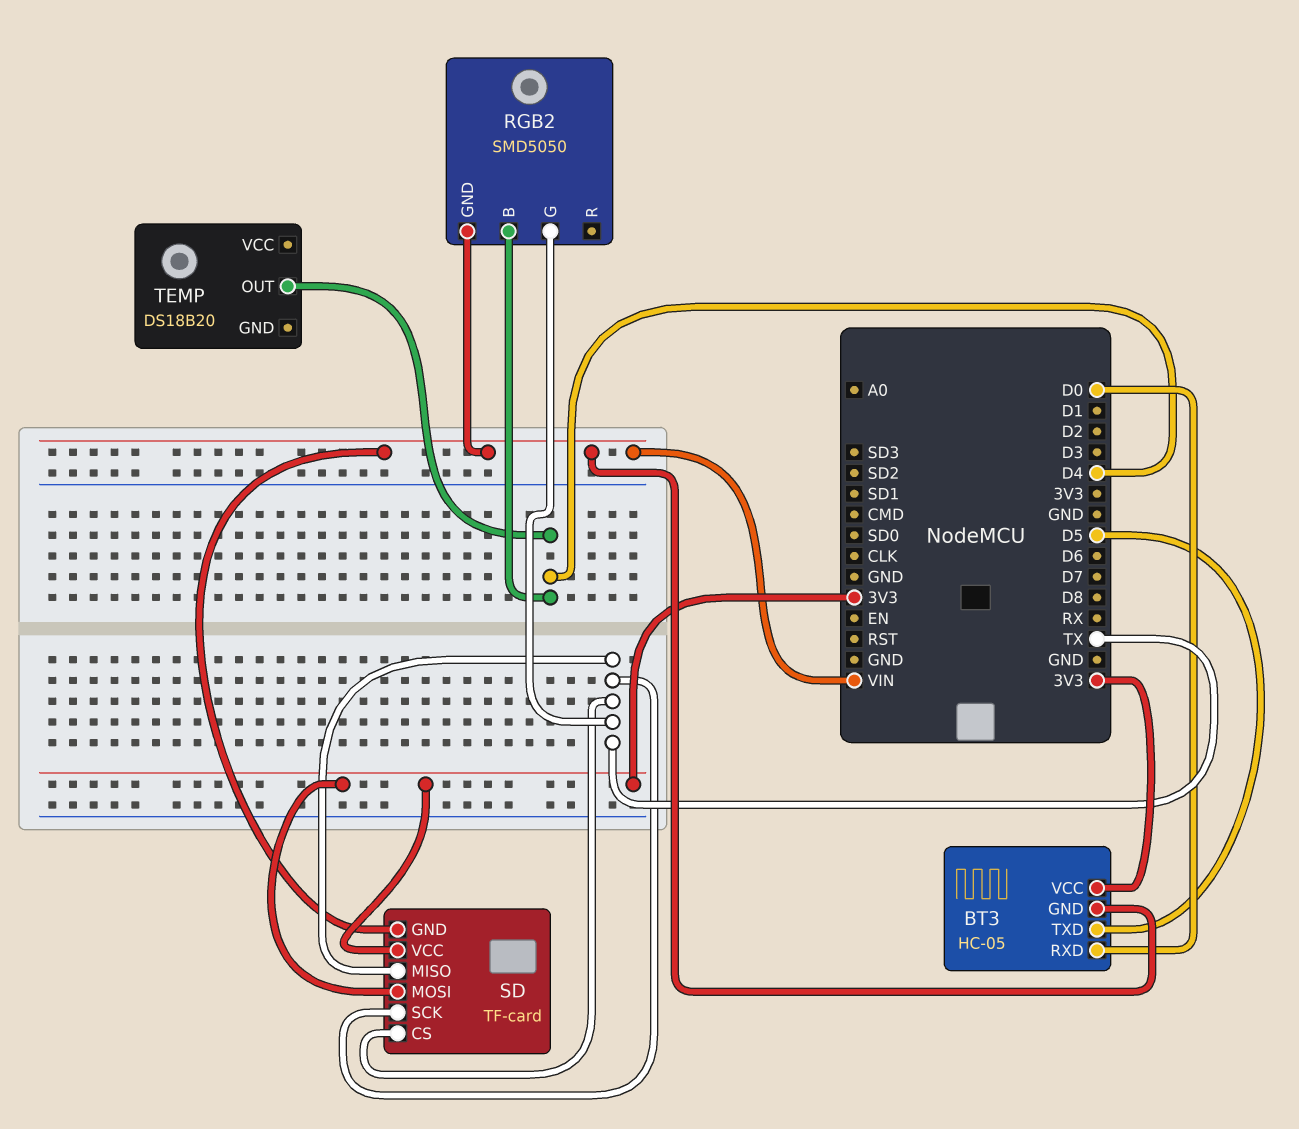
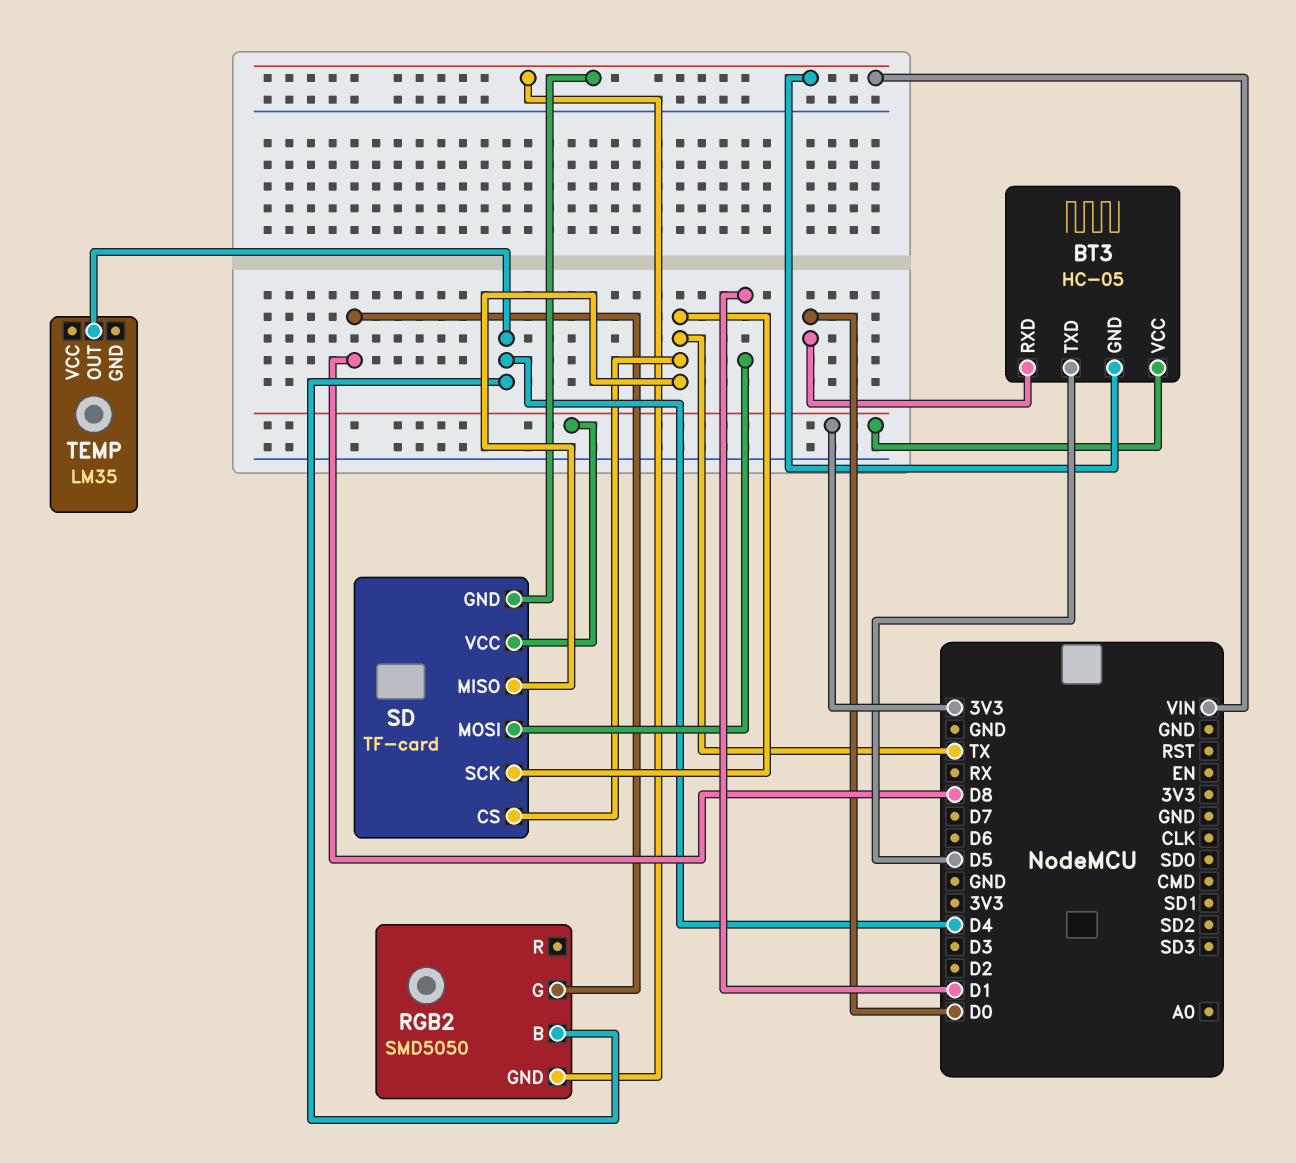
RGB2 pin G: TX -> D8
SD pin MOSI: 3V3 -> D1
TEMP: DS18B20 -> LM35

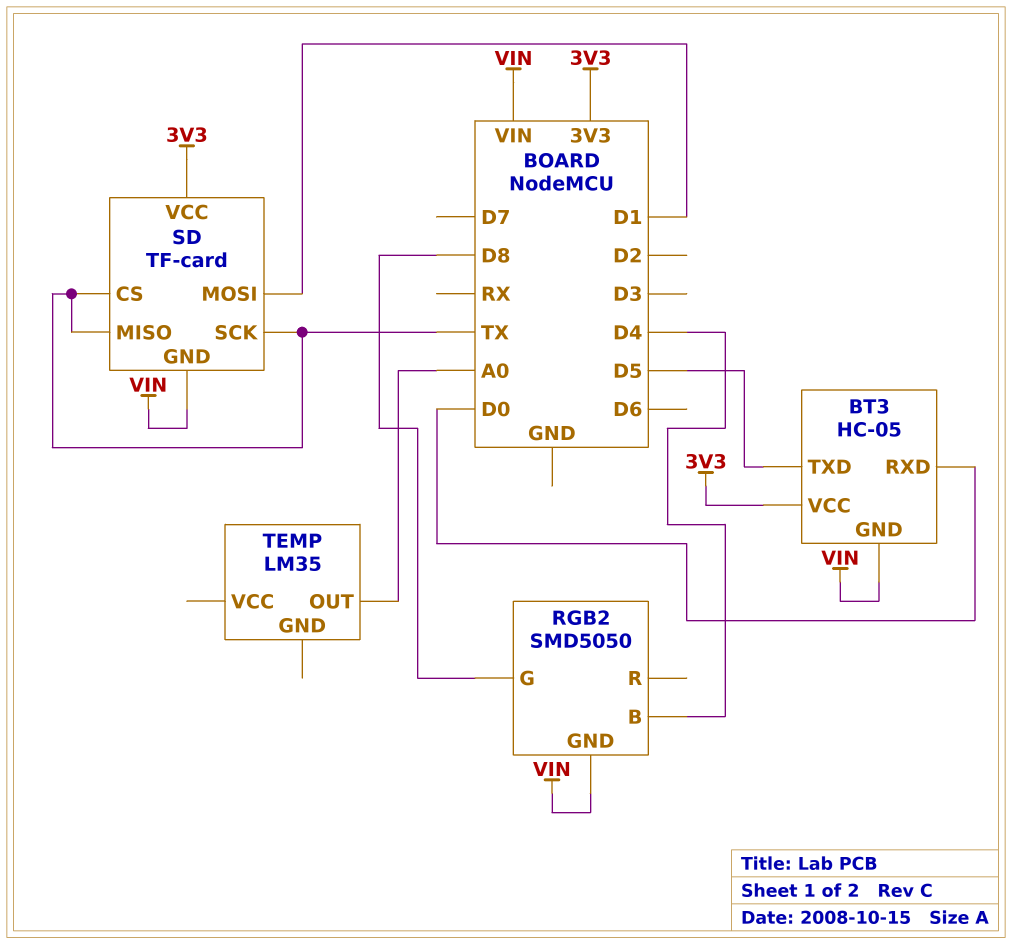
TEMP pin OUT: D4 -> A0

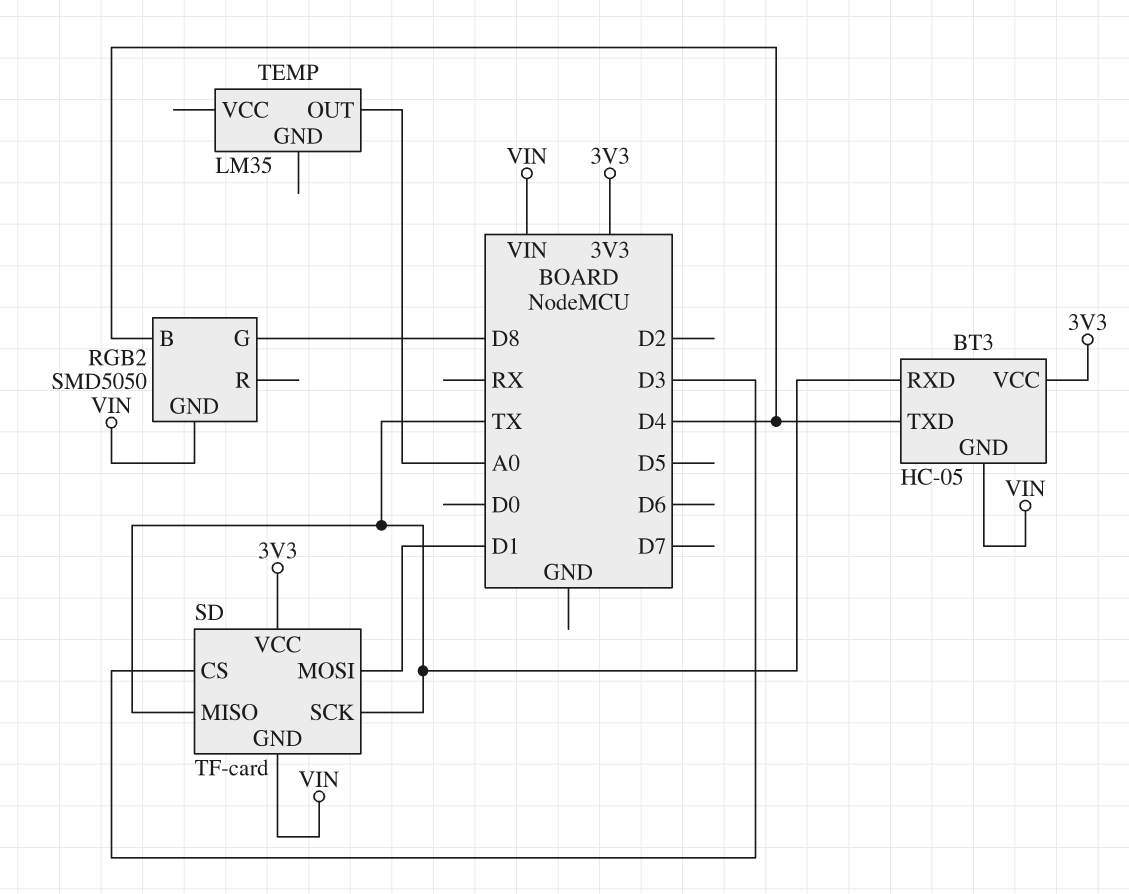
BT3 pin RXD: D0 -> TX
BT3 pin TXD: D5 -> D4
SD pin CS: TX -> D3

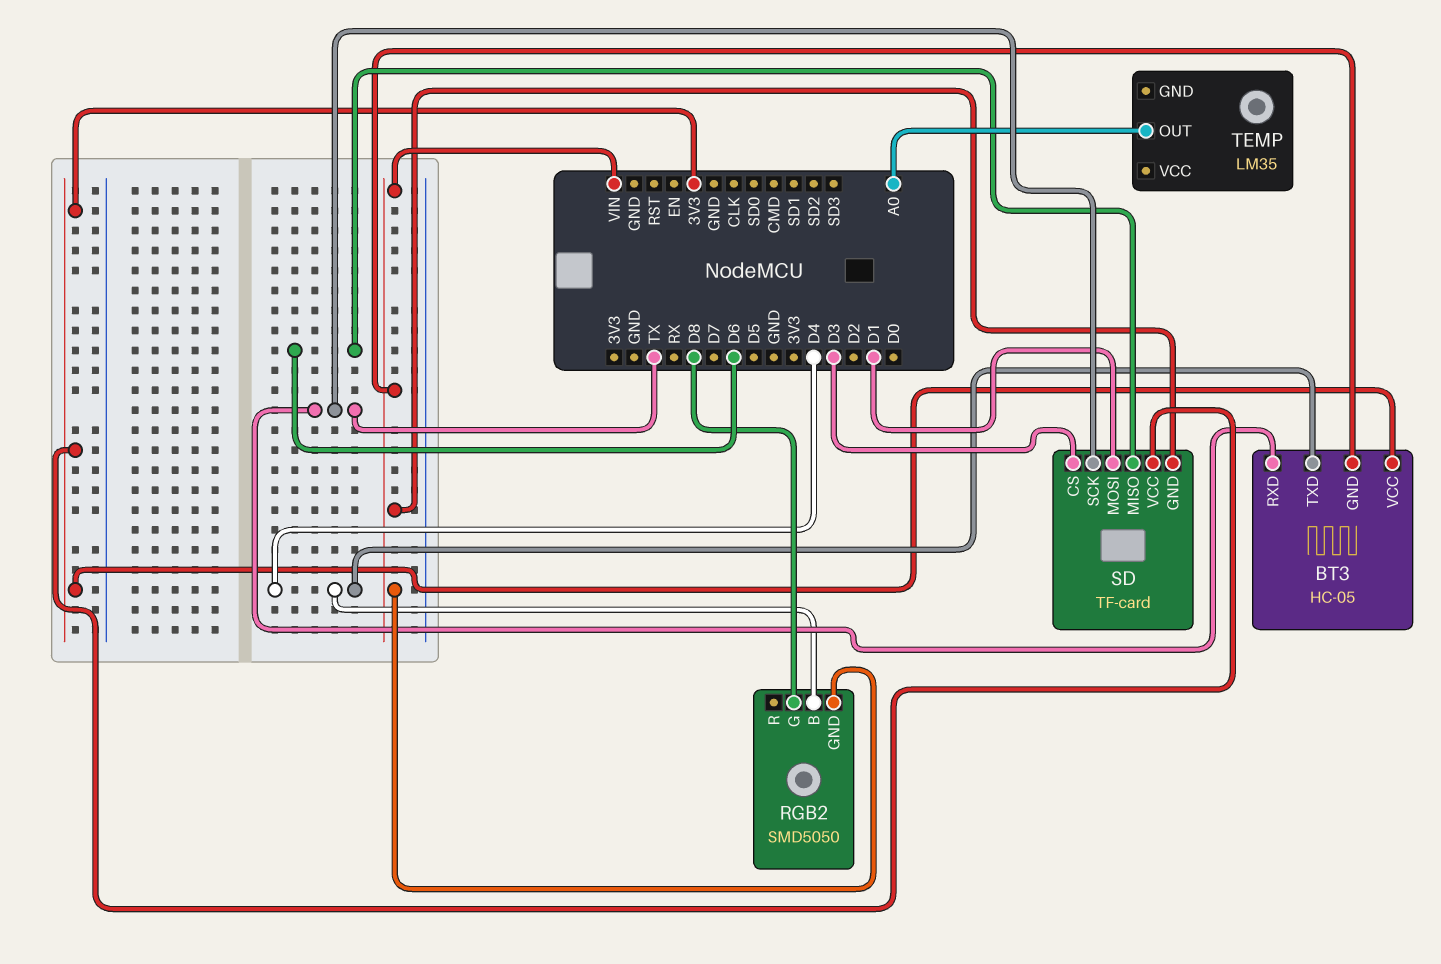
SD pin MISO: TX -> D6

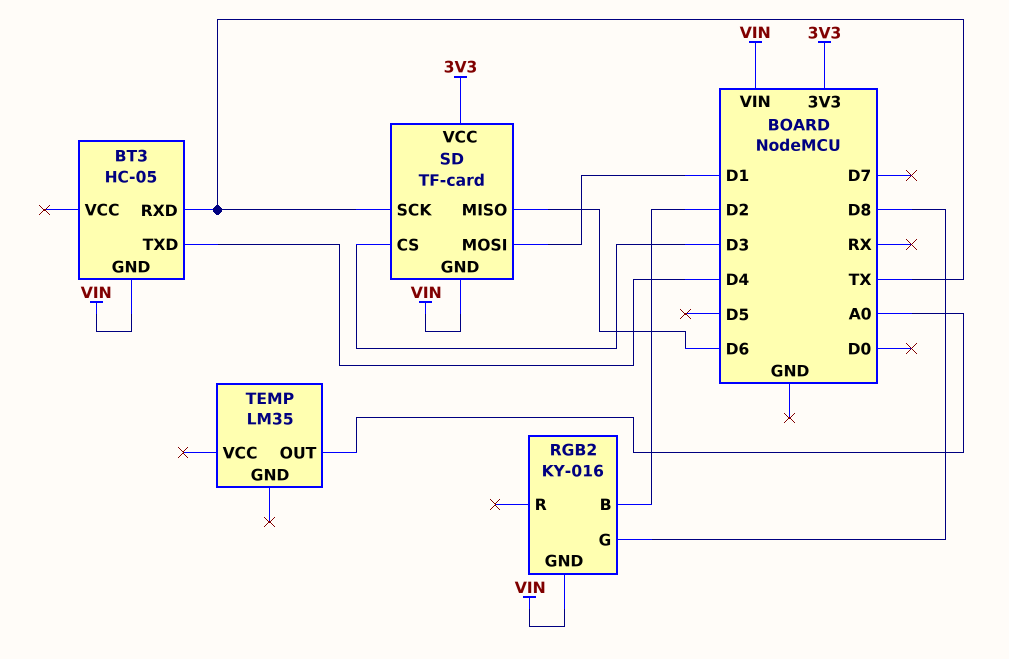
BT3 pin VCC: 3V3 -> none
RGB2: SMD5050 -> KY-016
RGB2 pin B: D4 -> D2

